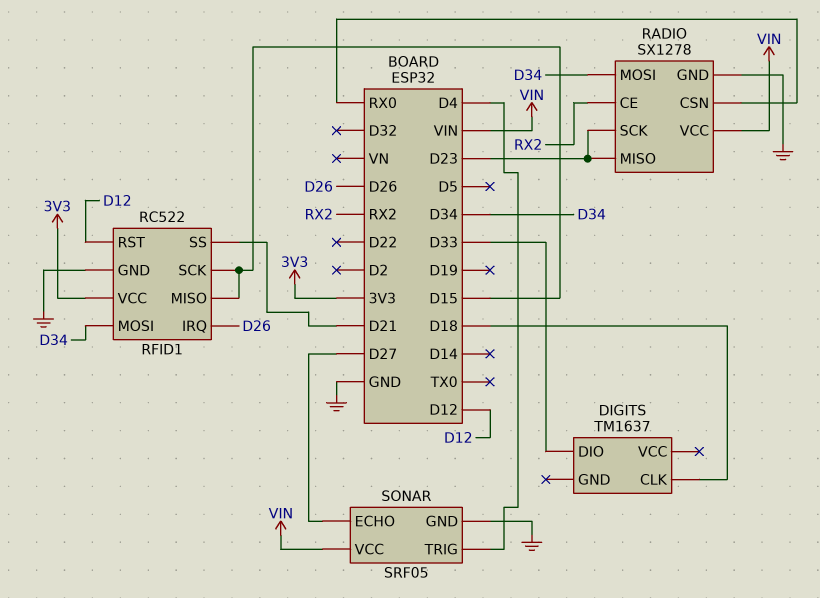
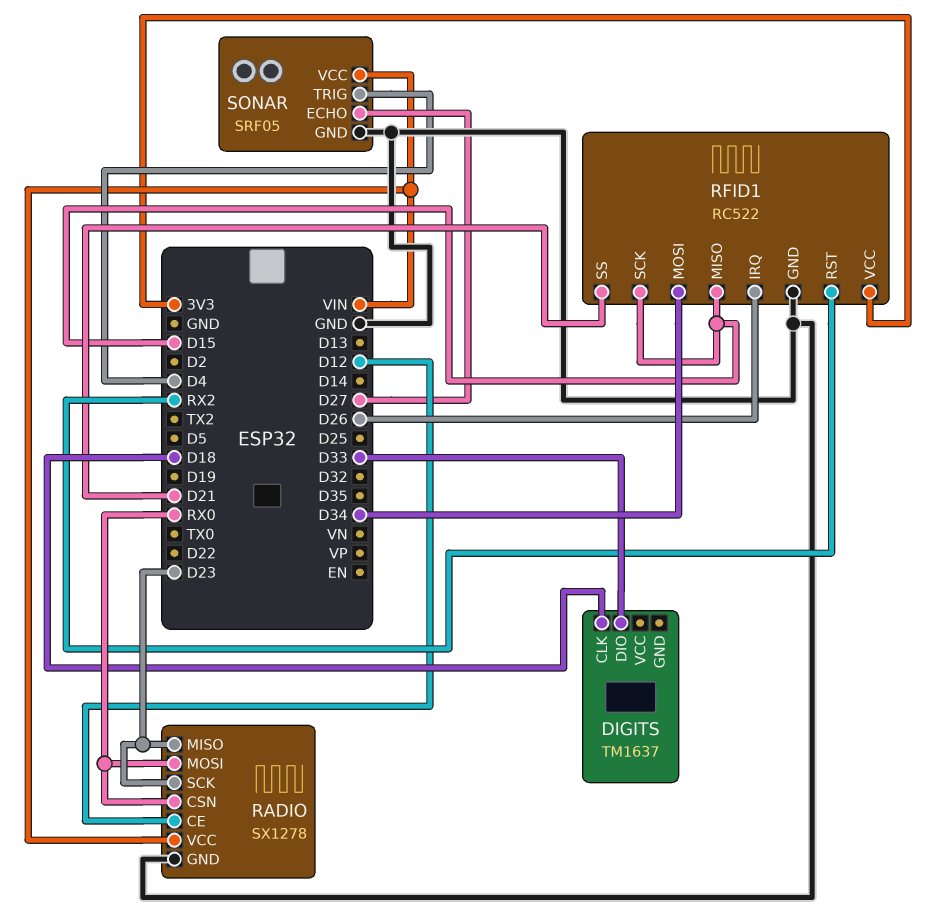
RADIO pin CE: RX2 -> D12
RADIO pin MOSI: D34 -> RX0
RFID1 pin RST: D12 -> RX2

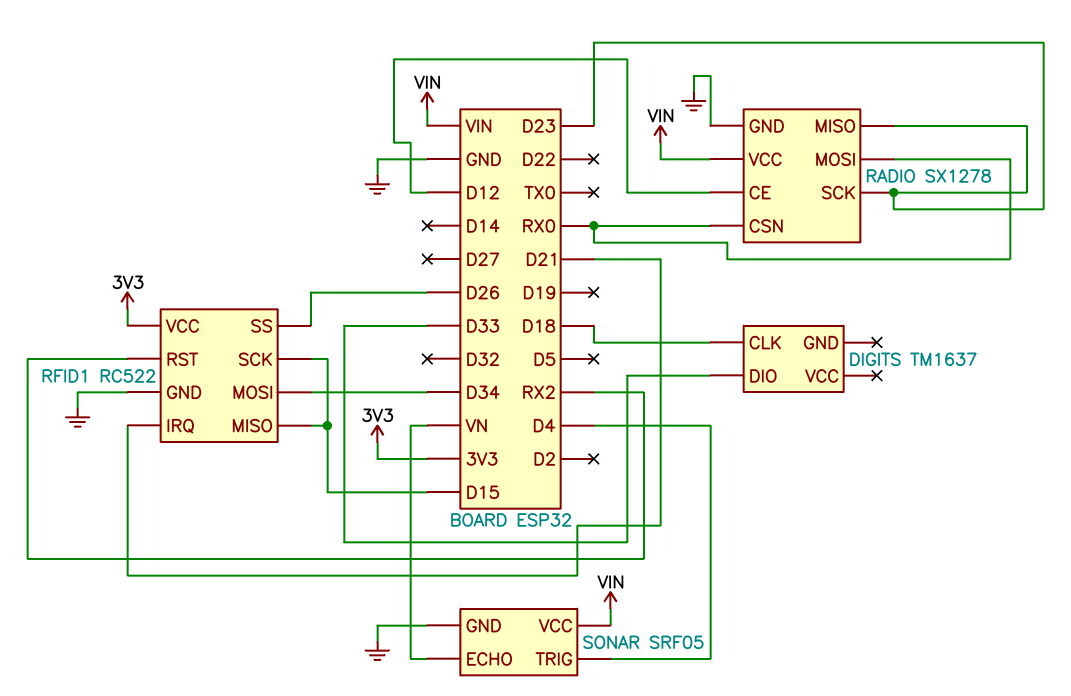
RFID1 pin IRQ: D26 -> D21
RFID1 pin SS: D21 -> D26
SONAR pin ECHO: D27 -> VN

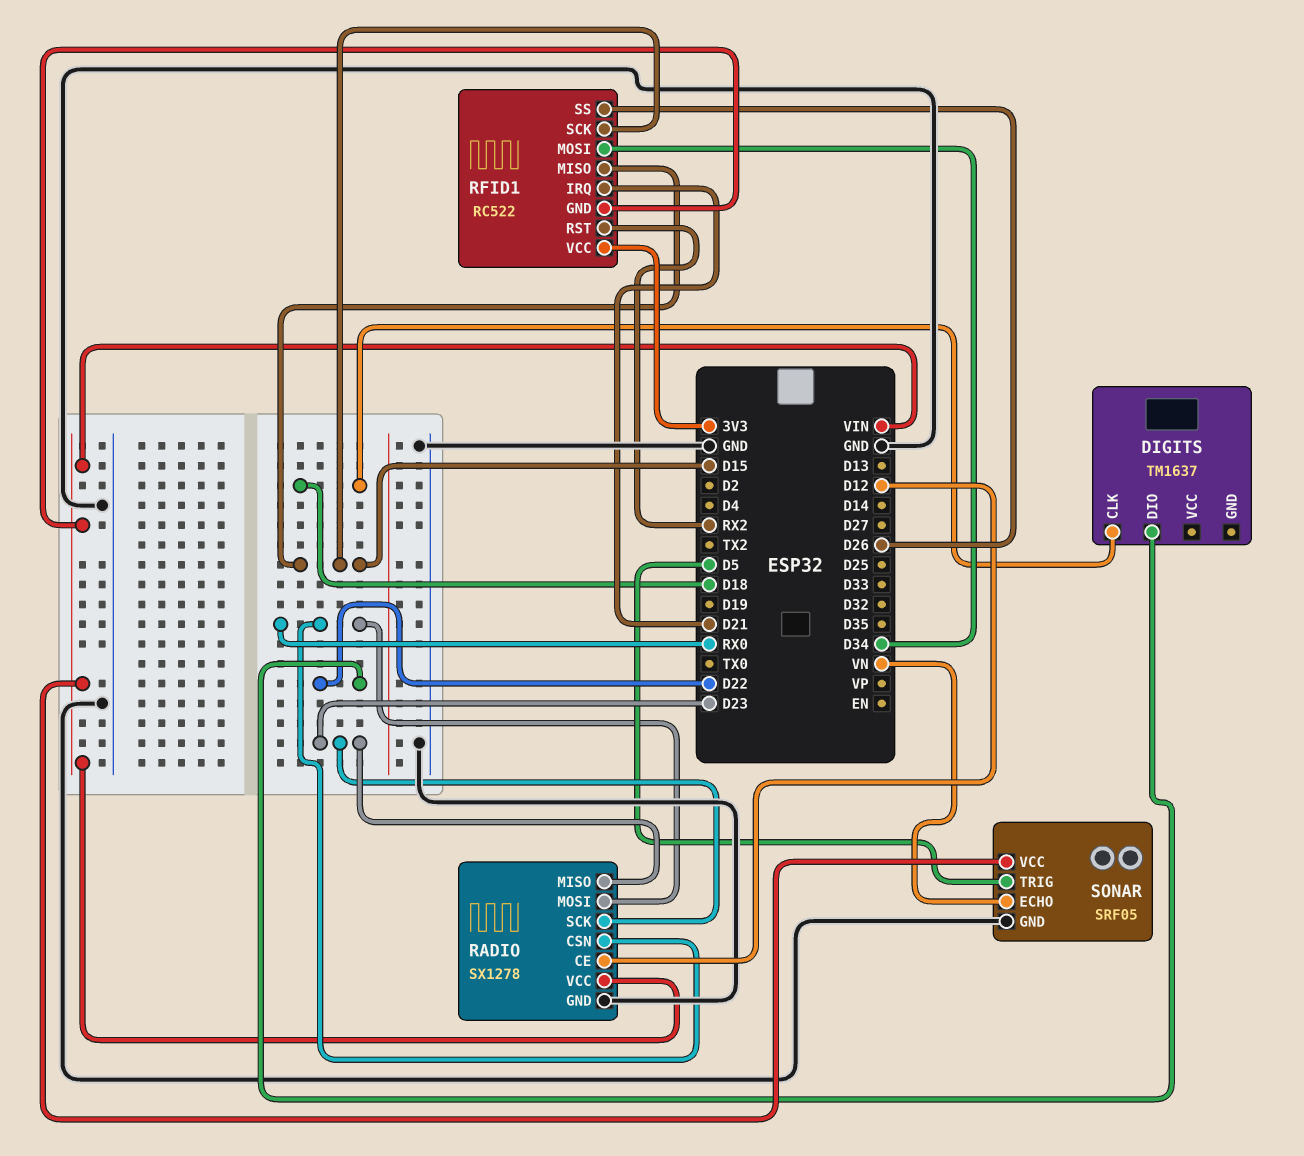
DIGITS pin DIO: D33 -> D22
RFID1 pin GND: GND -> VIN
SONAR pin TRIG: D4 -> D5

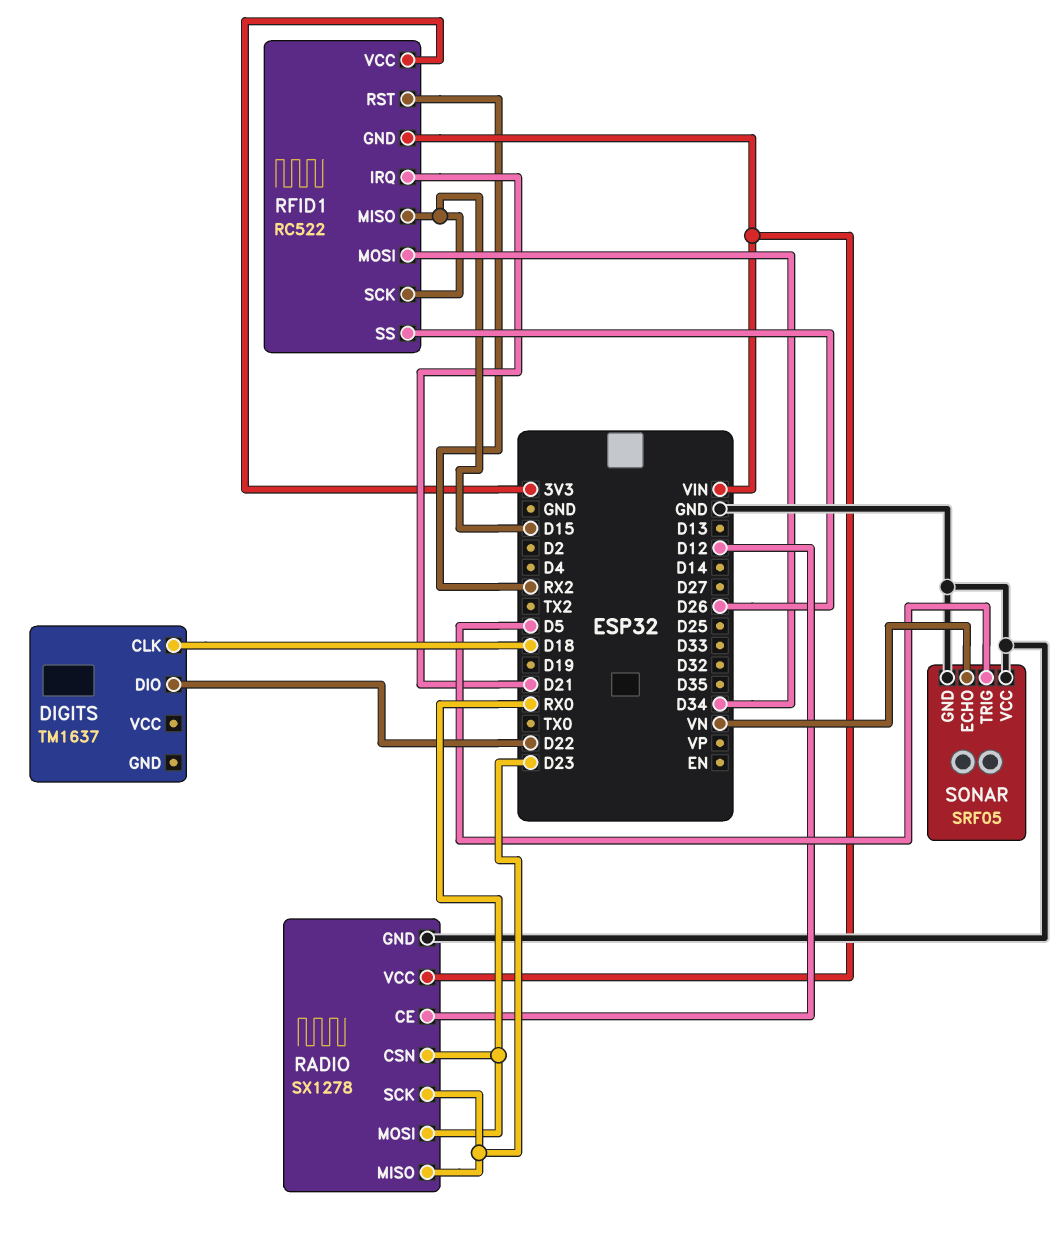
SONAR pin VCC: VIN -> GND

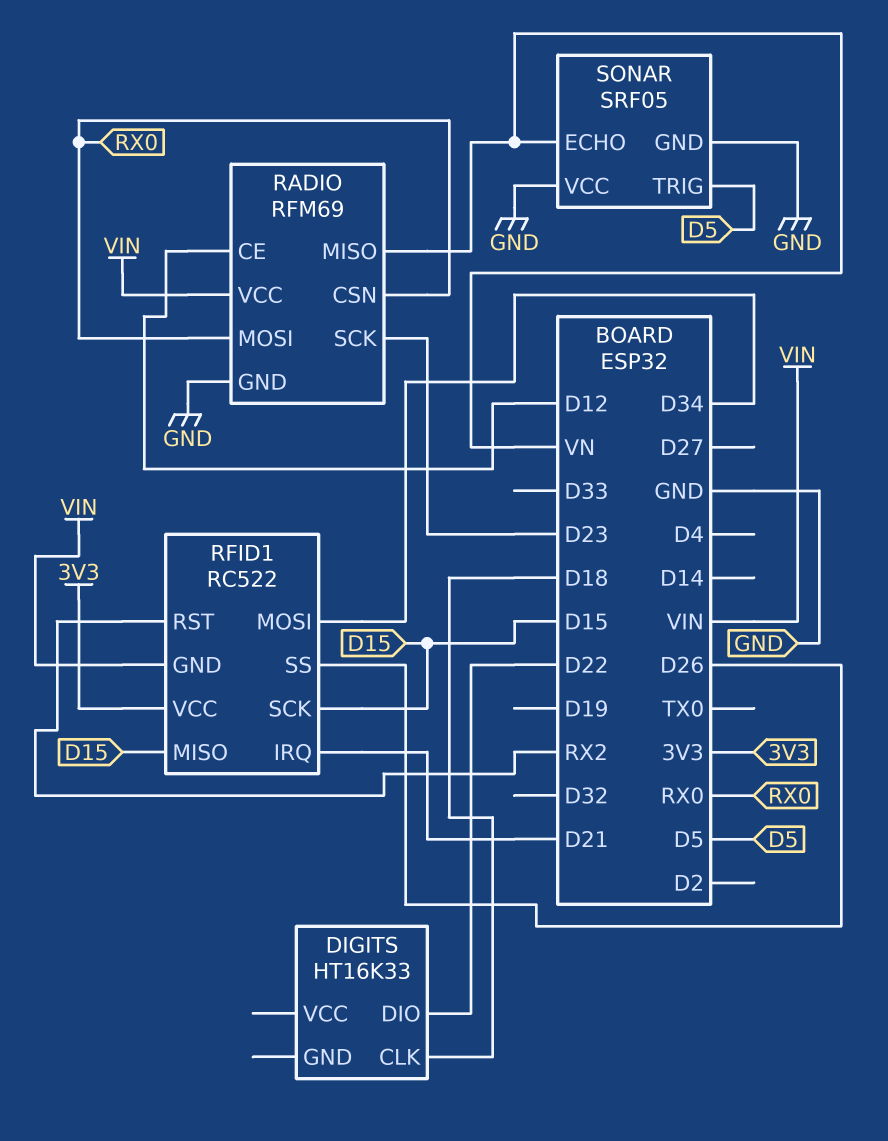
DIGITS: TM1637 -> HT16K33
RADIO: SX1278 -> RFM69
RADIO pin MISO: D23 -> VN

